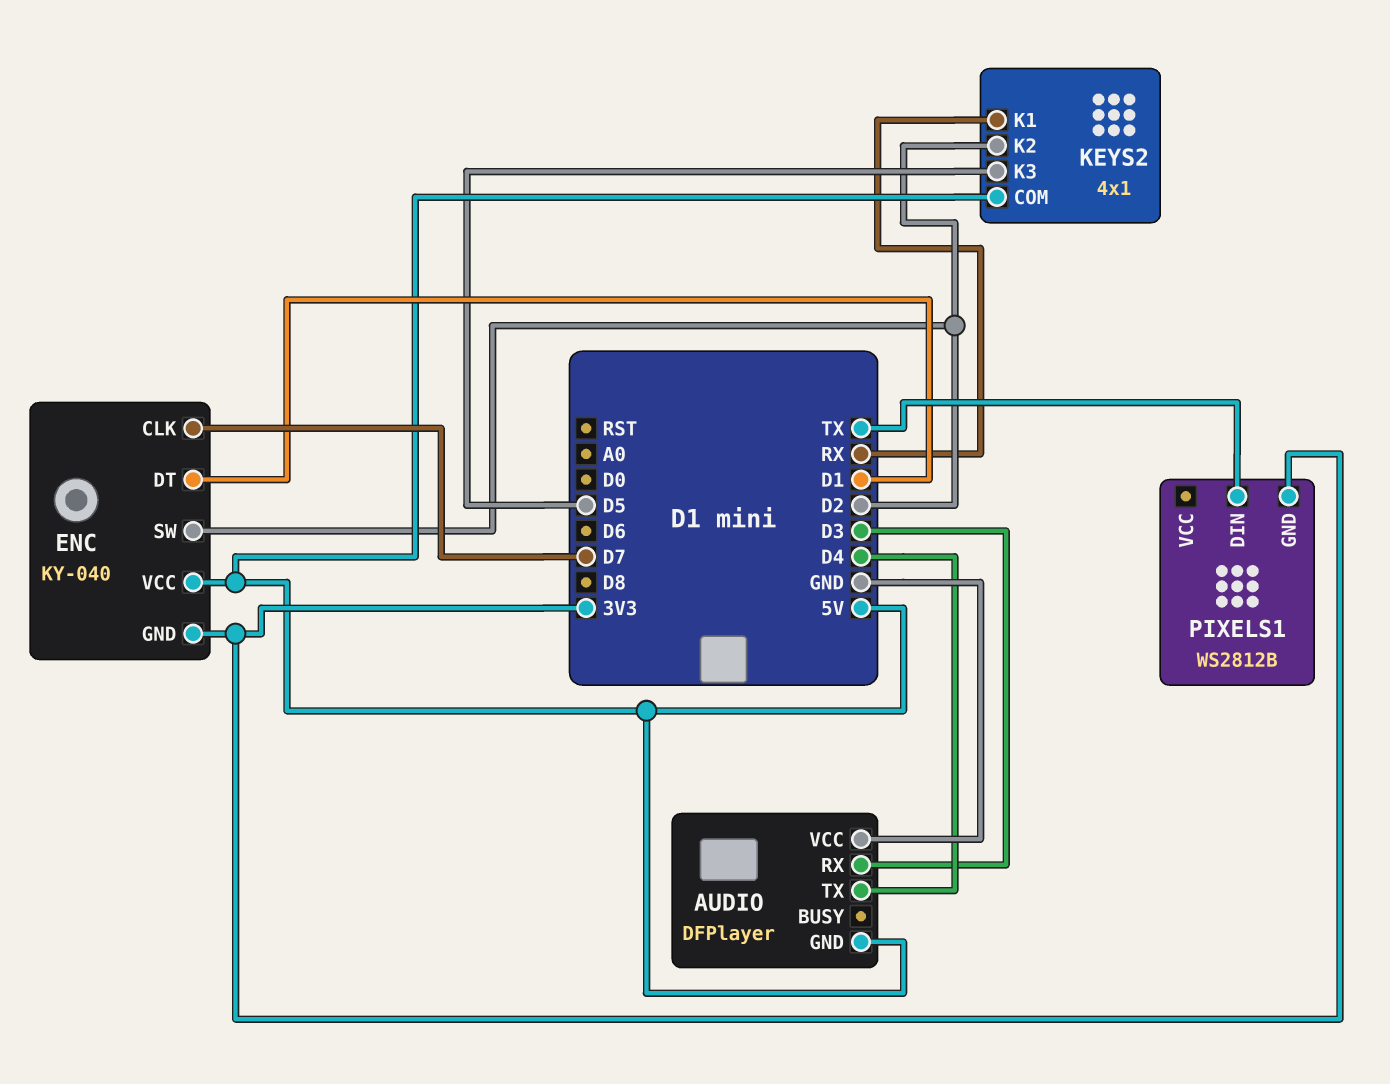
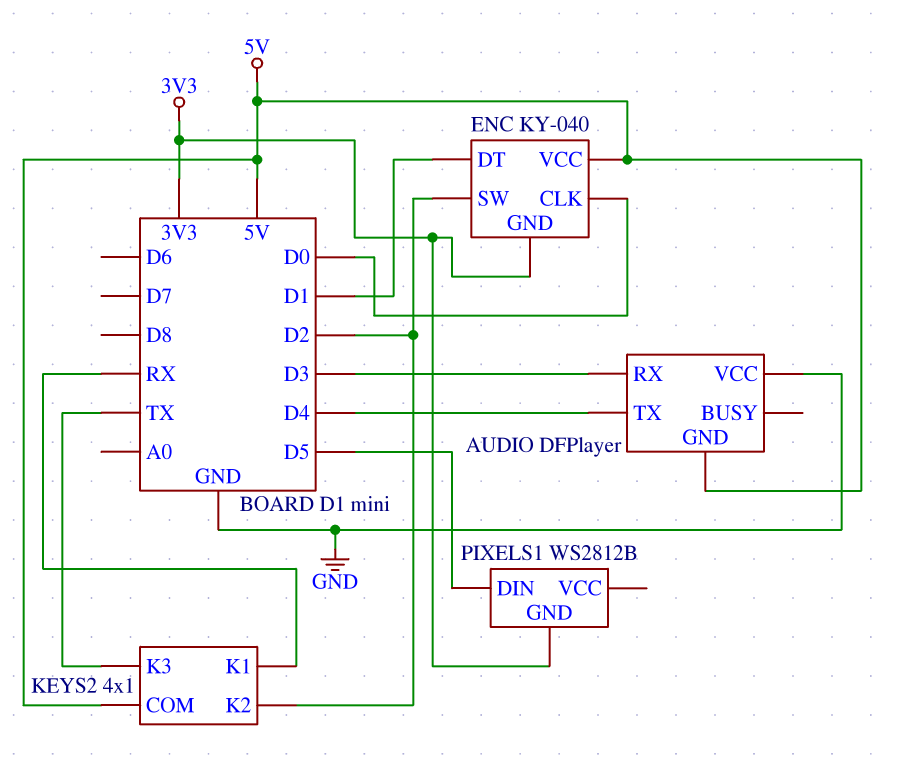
ENC pin CLK: D7 -> D0
KEYS2 pin K3: D5 -> TX
PIXELS1 pin DIN: TX -> D5

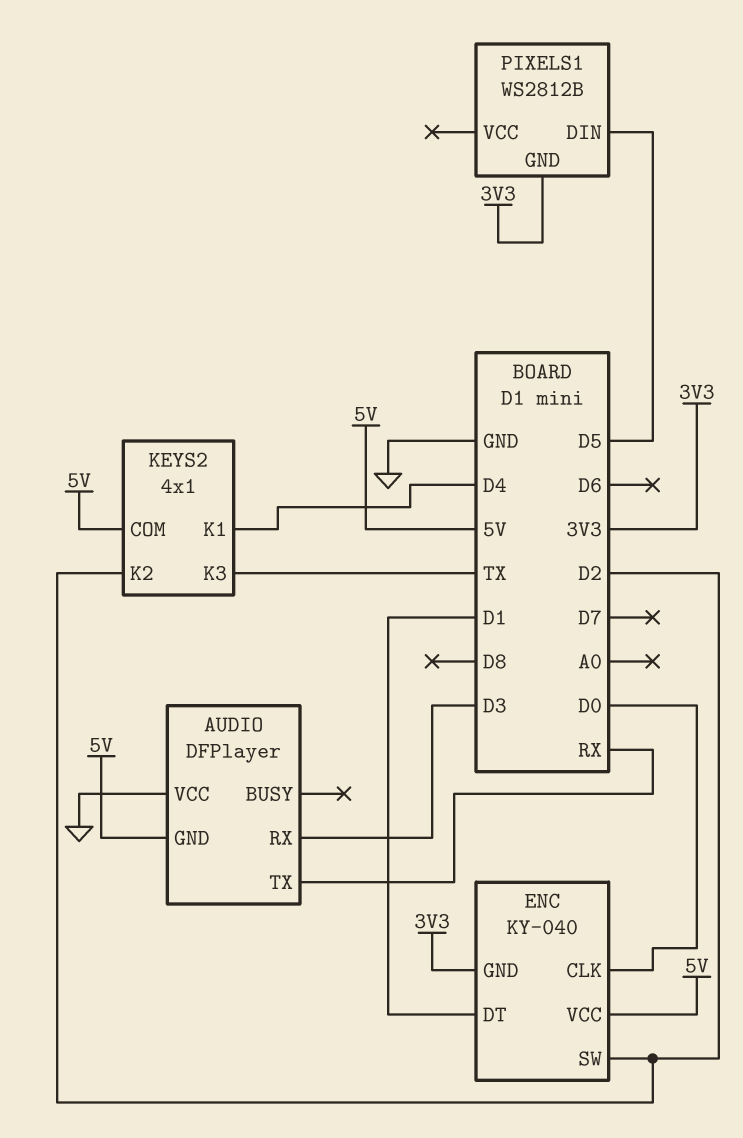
AUDIO pin TX: D4 -> RX
KEYS2 pin K1: RX -> D4

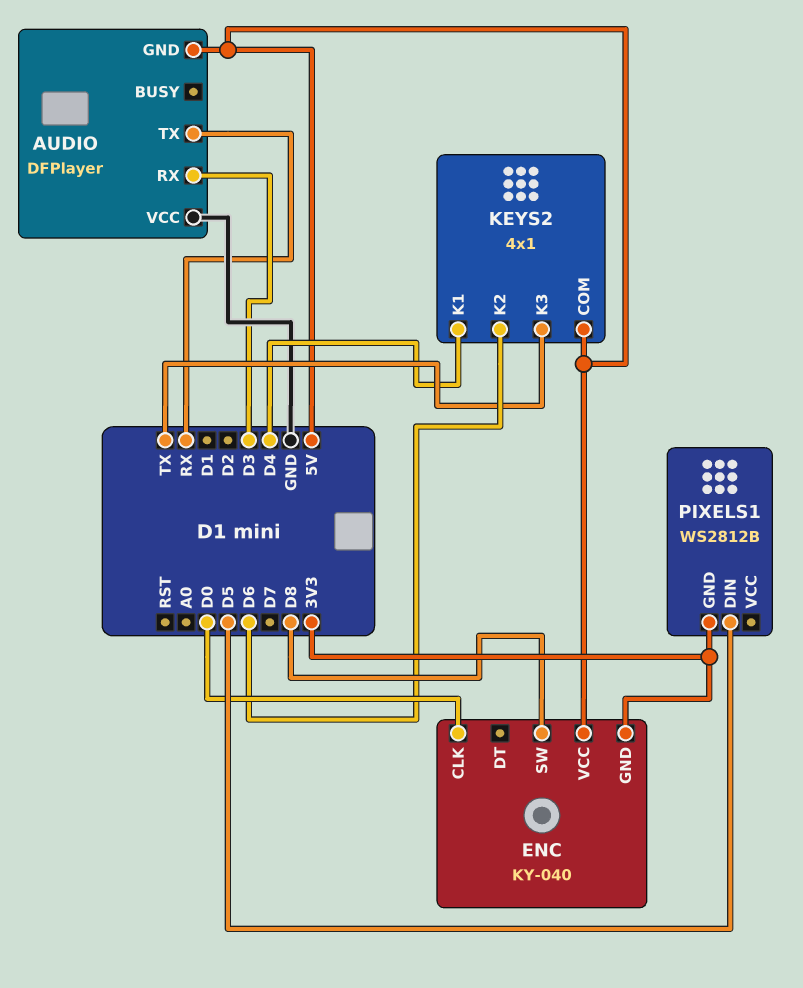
ENC pin DT: D1 -> none
ENC pin SW: D2 -> D8
KEYS2 pin K2: D2 -> D6

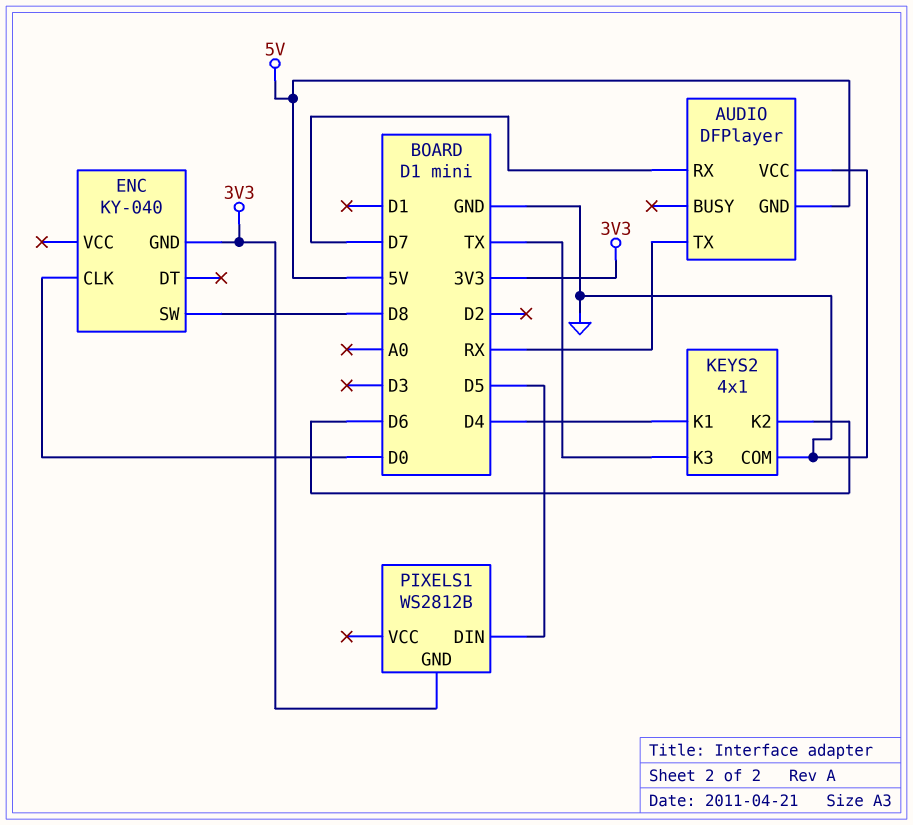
AUDIO pin RX: D3 -> D7
ENC pin VCC: 5V -> none
KEYS2 pin COM: 5V -> GND

